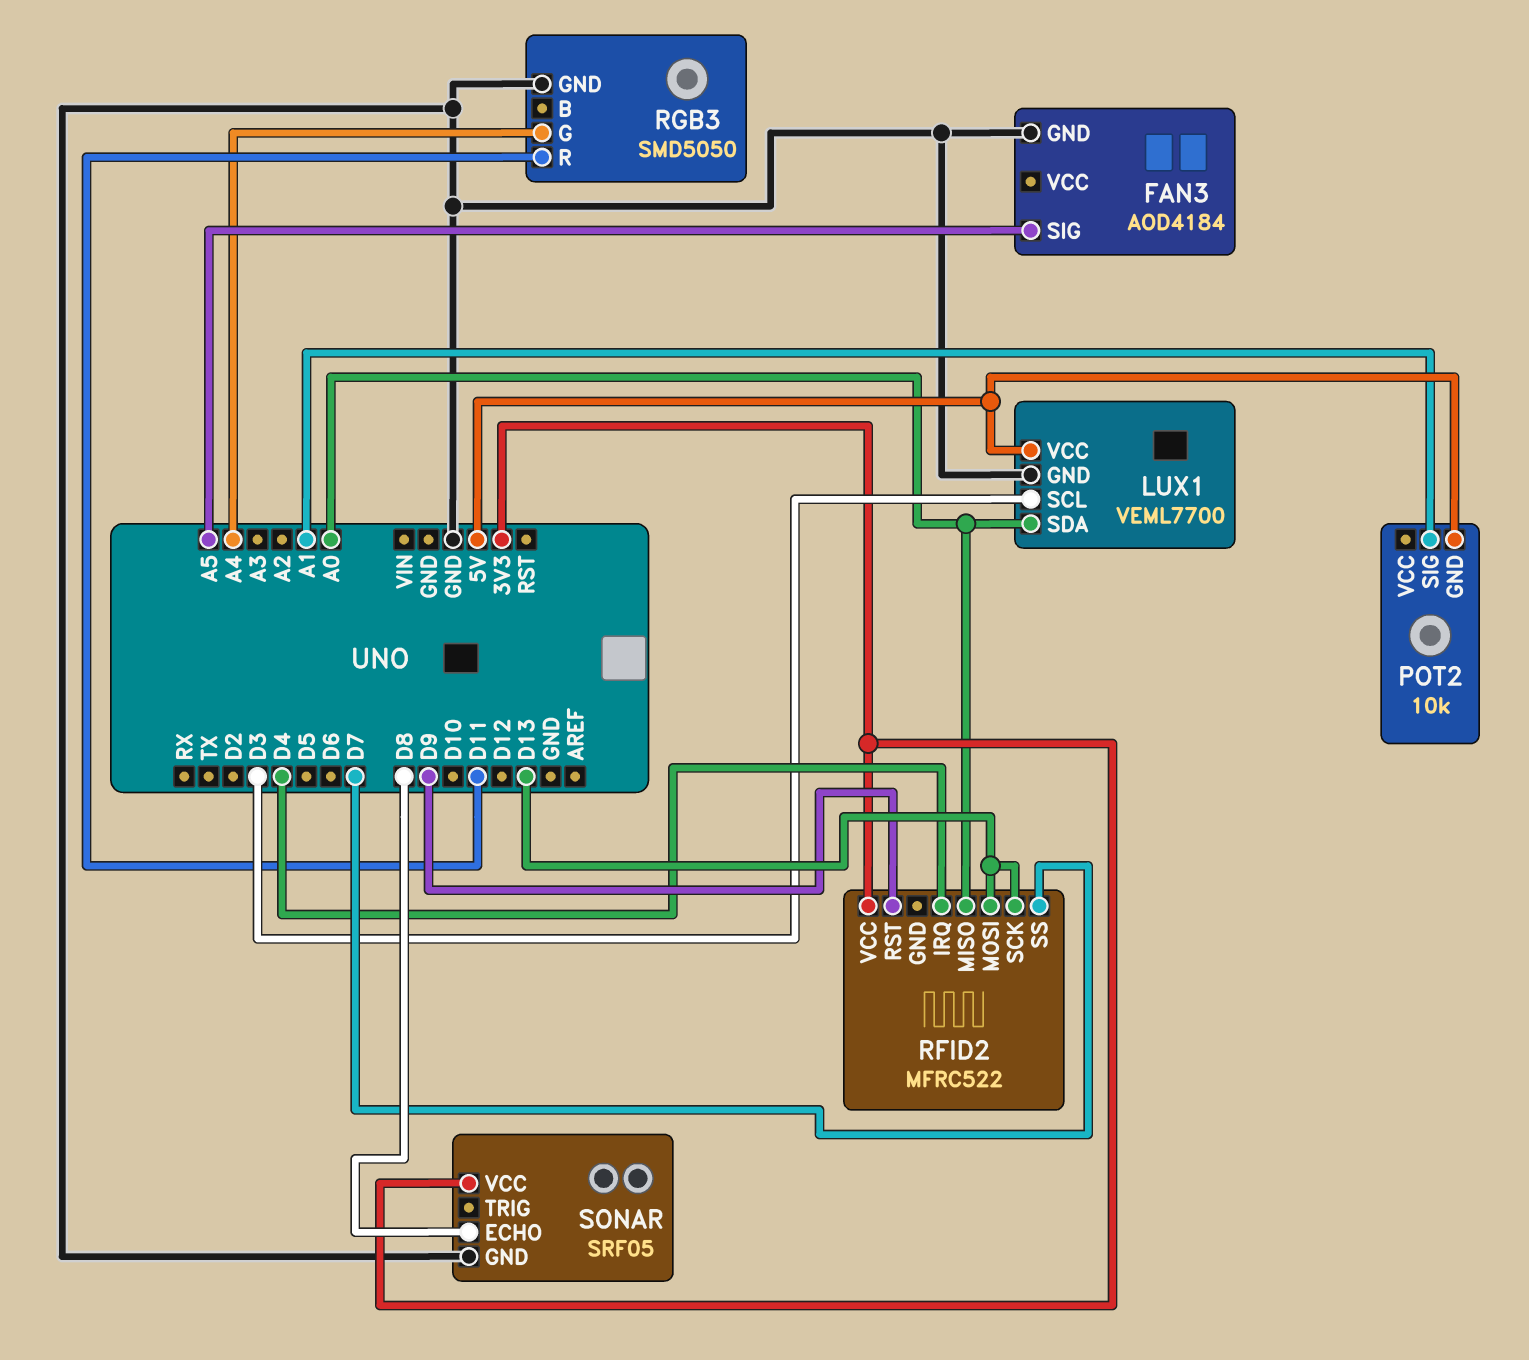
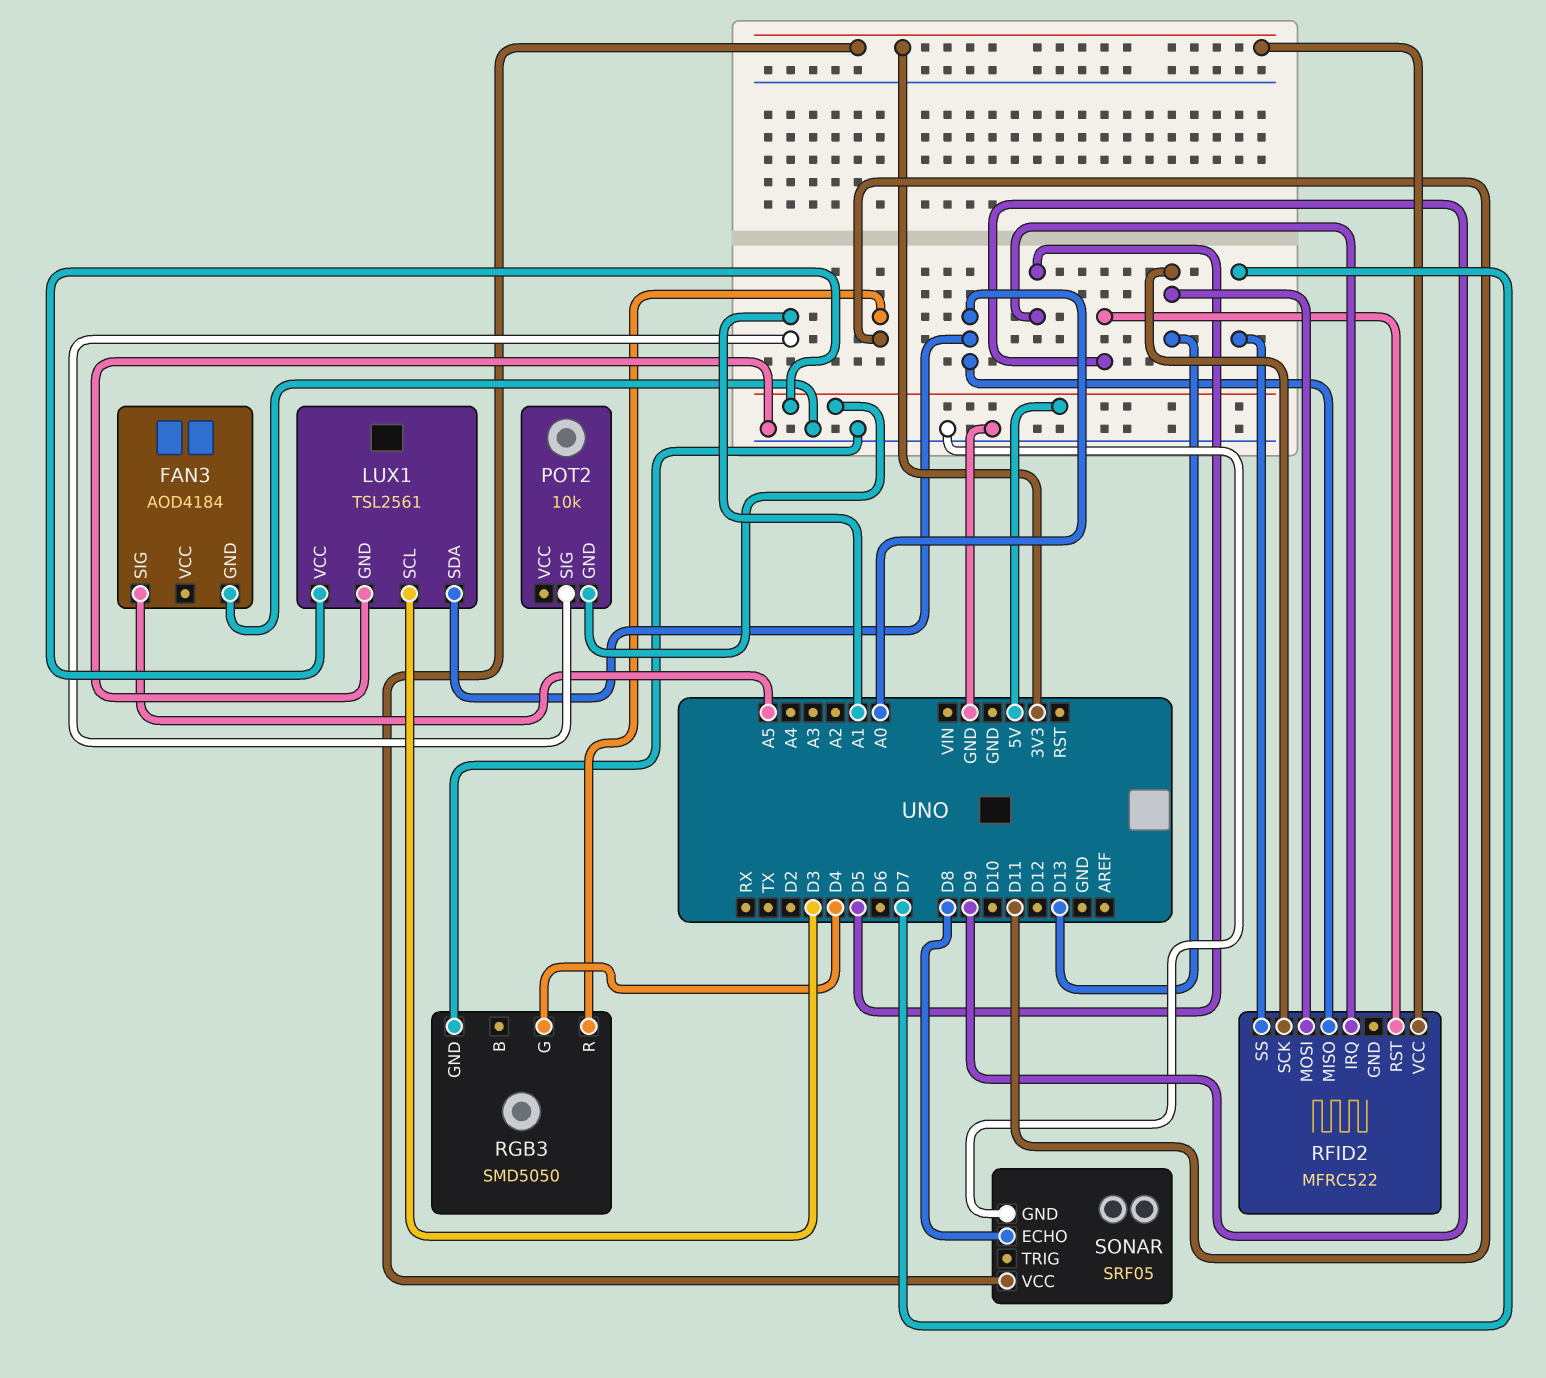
LUX1: VEML7700 -> TSL2561
RFID2 pin IRQ: D4 -> D5
RGB3 pin G: A4 -> D4

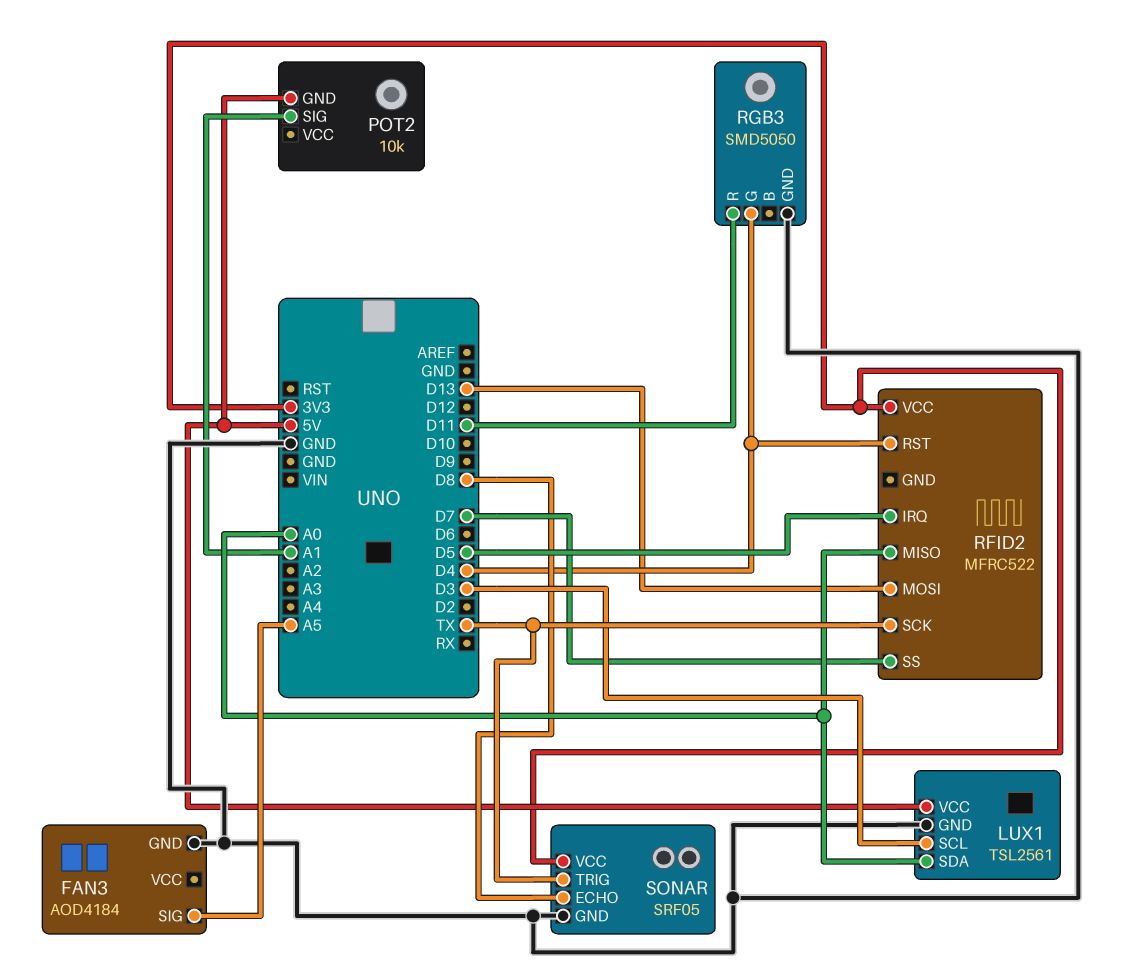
RFID2 pin RST: D9 -> D4
RFID2 pin SCK: D13 -> TX
SONAR pin TRIG: none -> TX

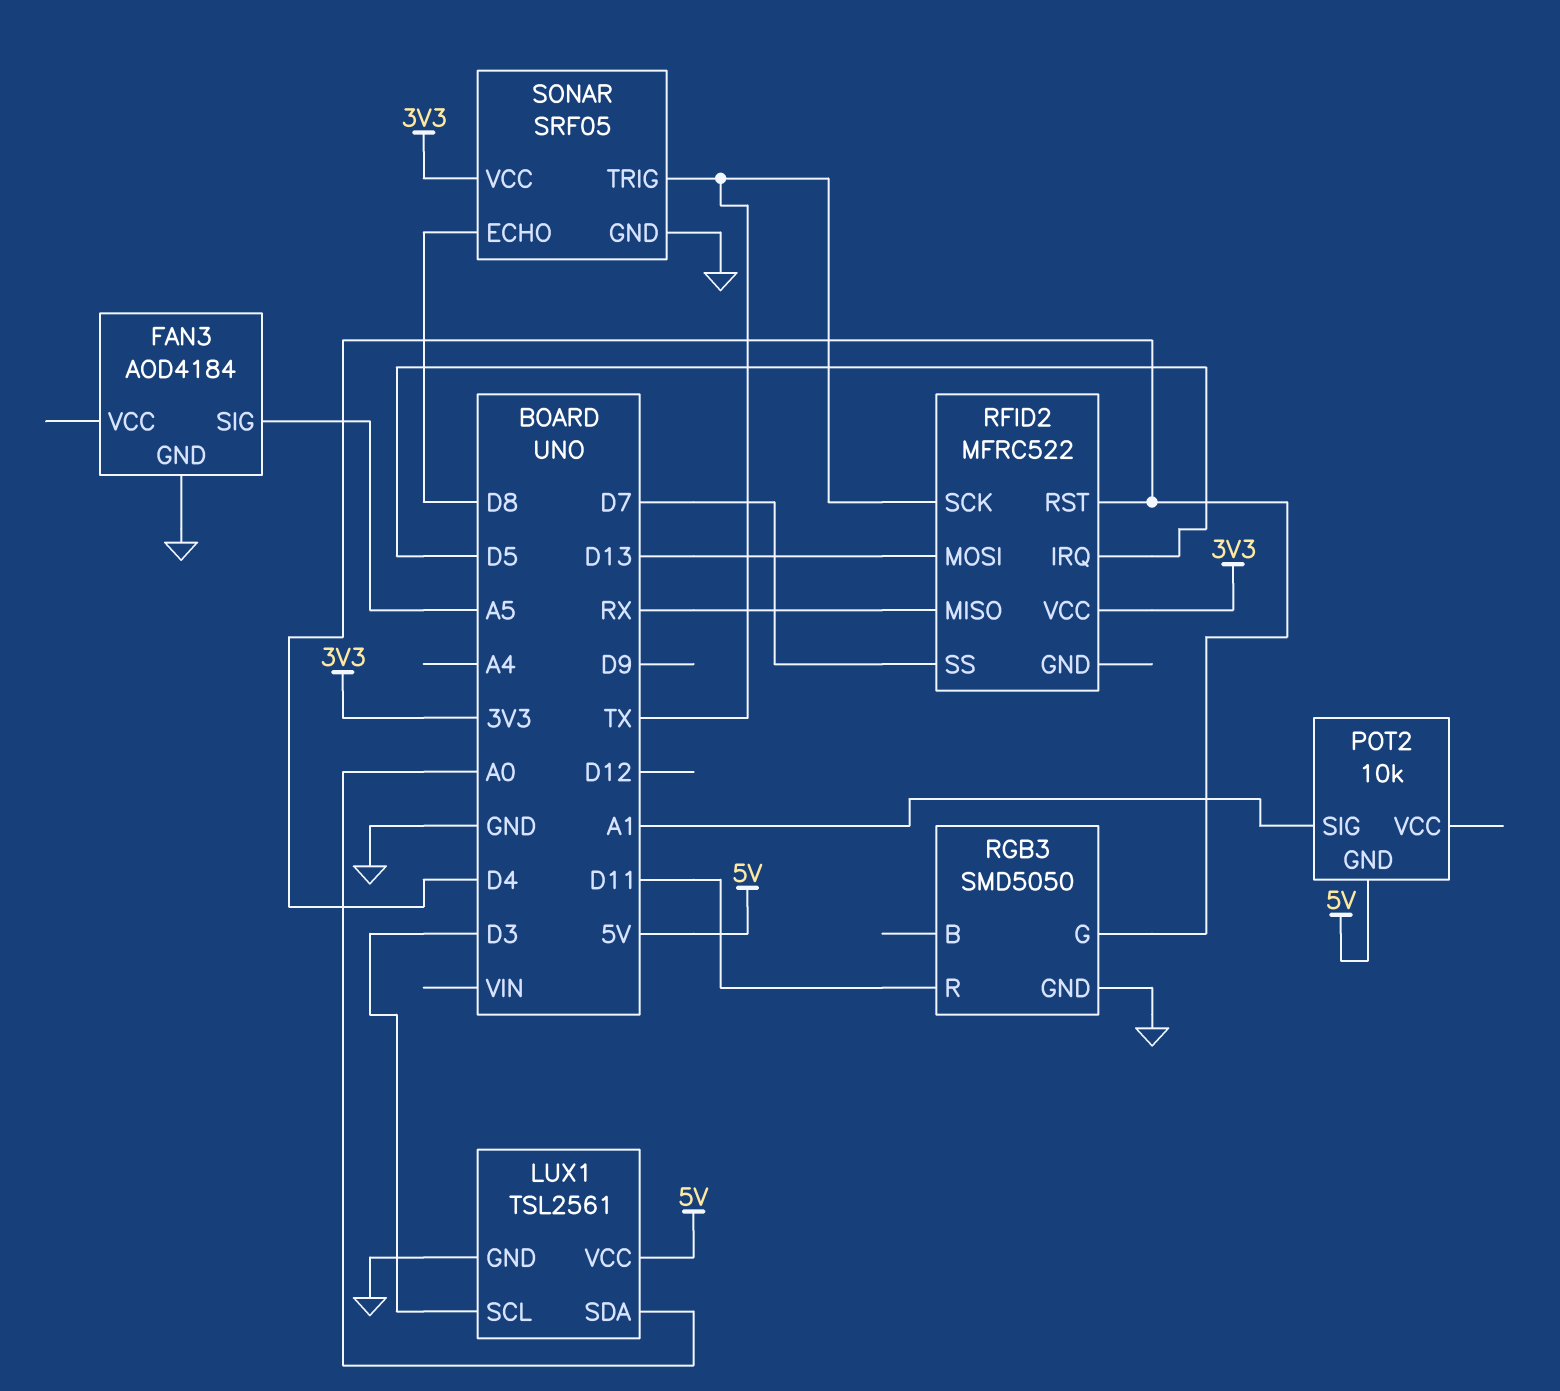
RFID2 pin MISO: A0 -> RX

